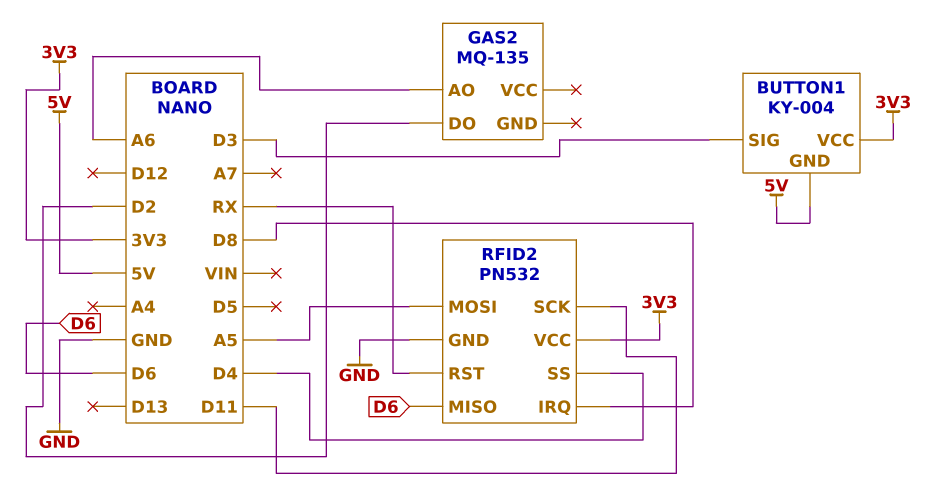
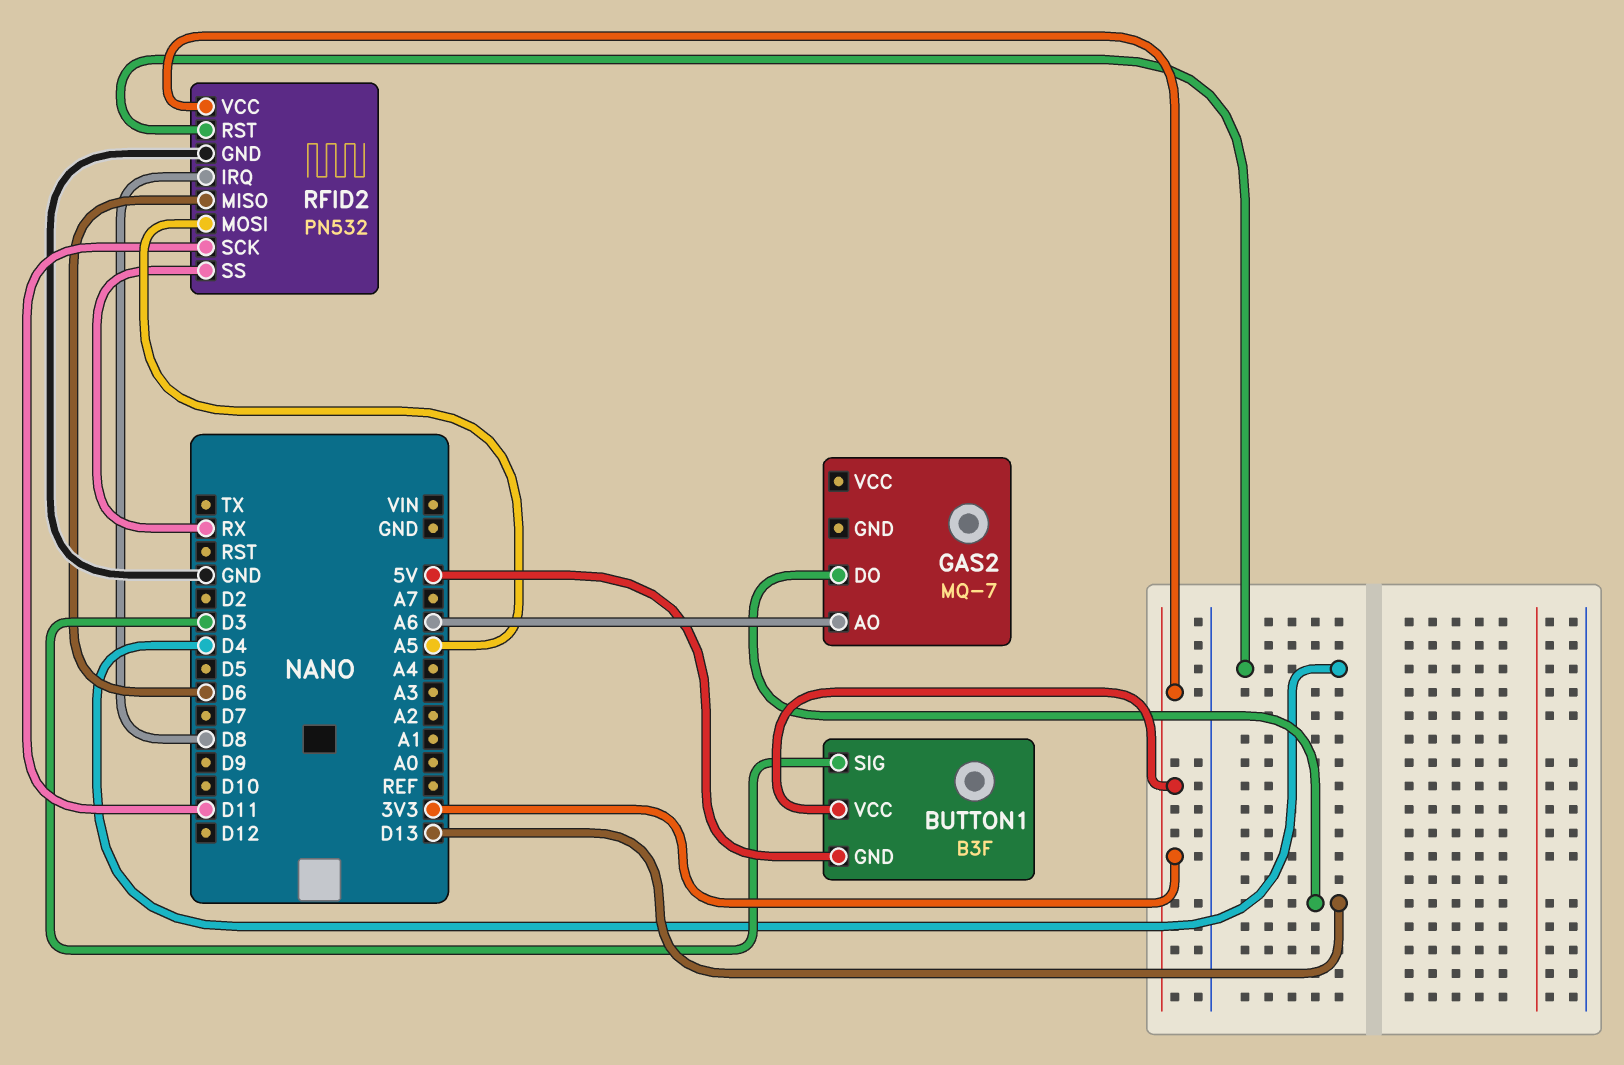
BUTTON1: KY-004 -> B3F
GAS2: MQ-135 -> MQ-7
GAS2 pin DO: D2 -> D13
RFID2 pin RST: RX -> D4
RFID2 pin SS: D4 -> RX

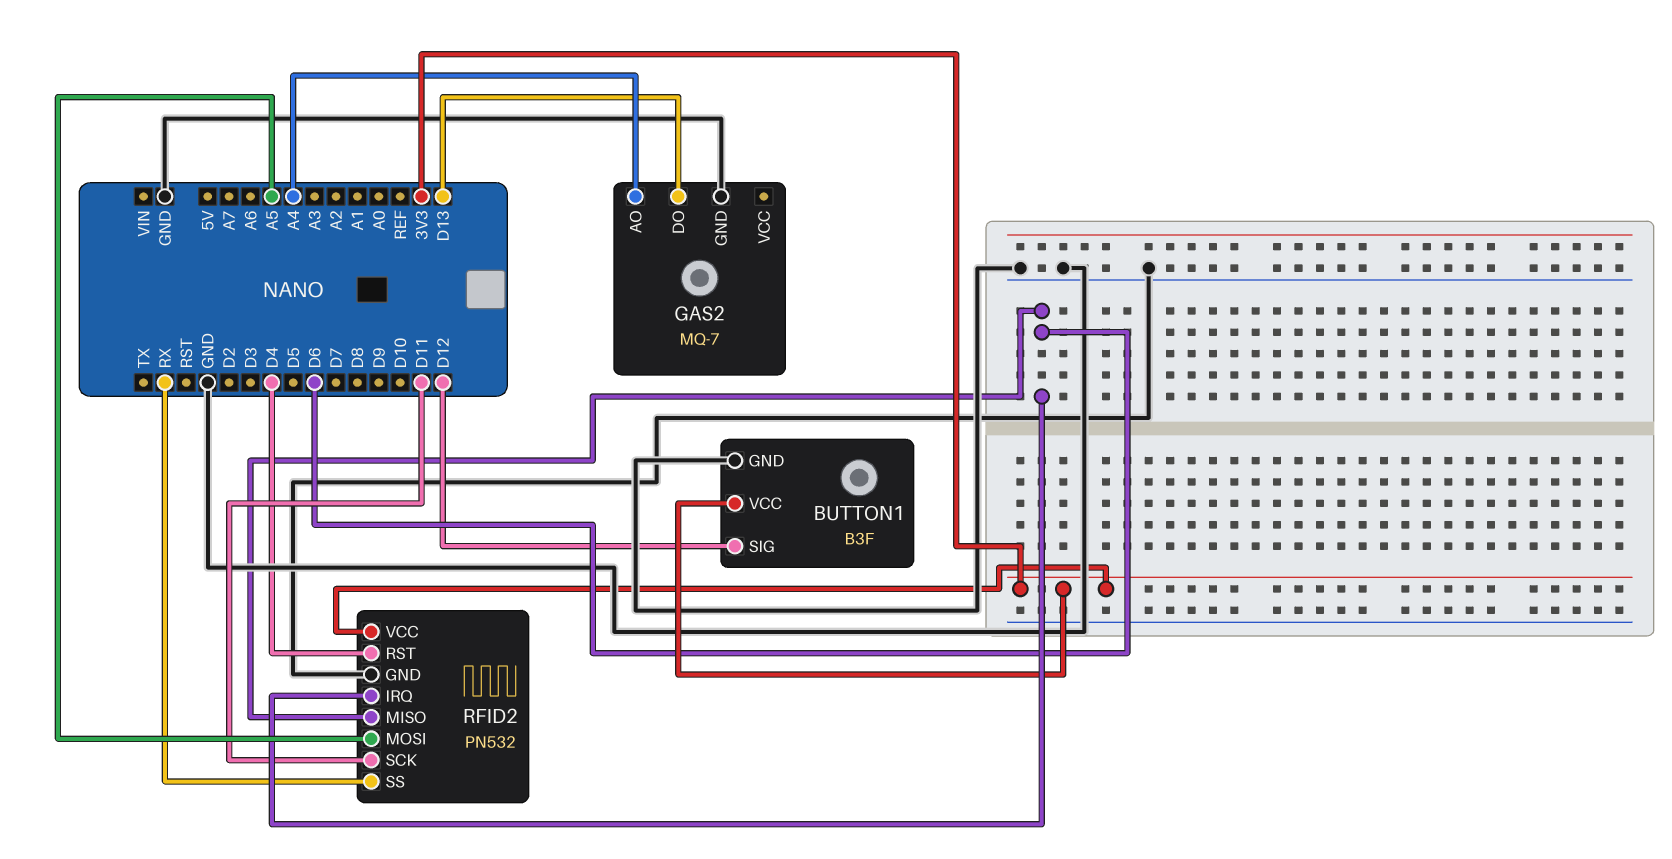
BUTTON1 pin GND: 5V -> GND
BUTTON1 pin SIG: D3 -> D12
GAS2 pin AO: A6 -> A4
GAS2 pin GND: none -> GND
RFID2 pin IRQ: D8 -> D6

